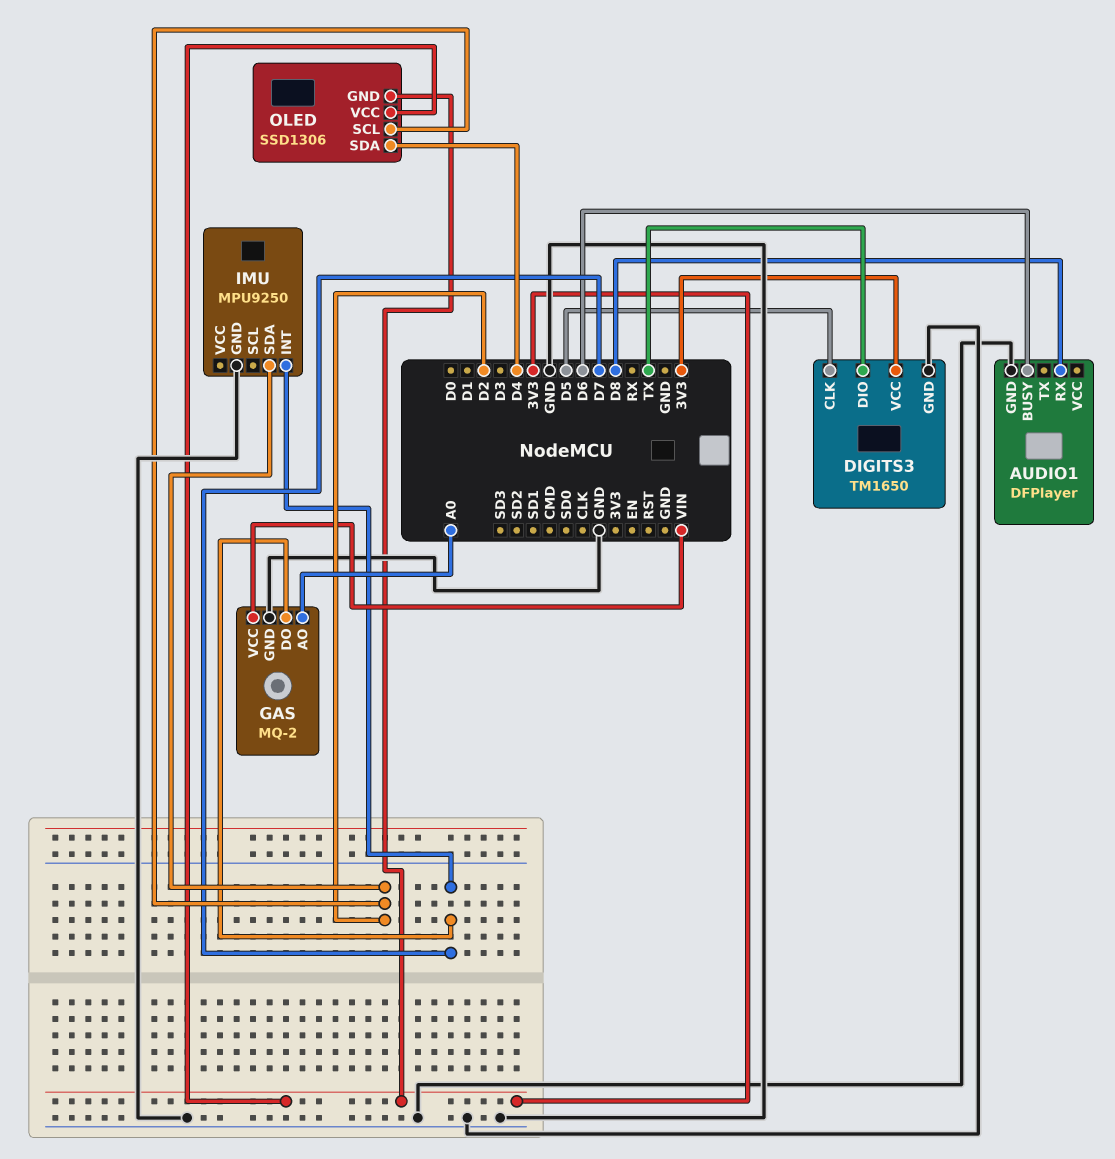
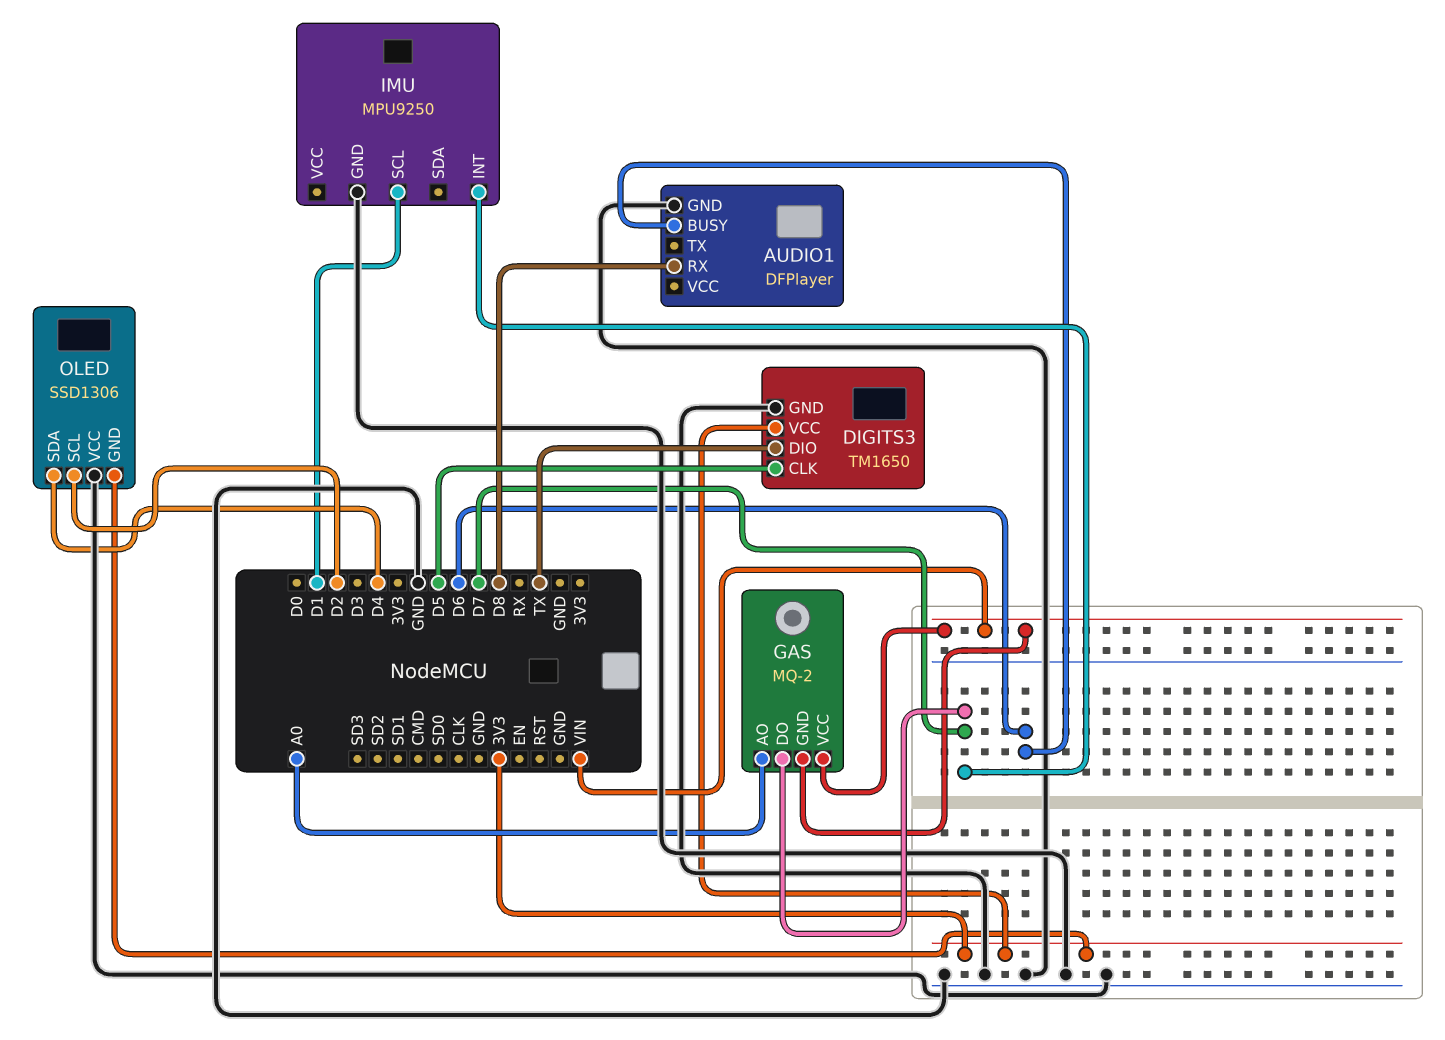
GAS pin GND: GND -> VIN
IMU pin SCL: none -> D1
IMU pin SDA: D2 -> none
OLED pin VCC: 3V3 -> GND

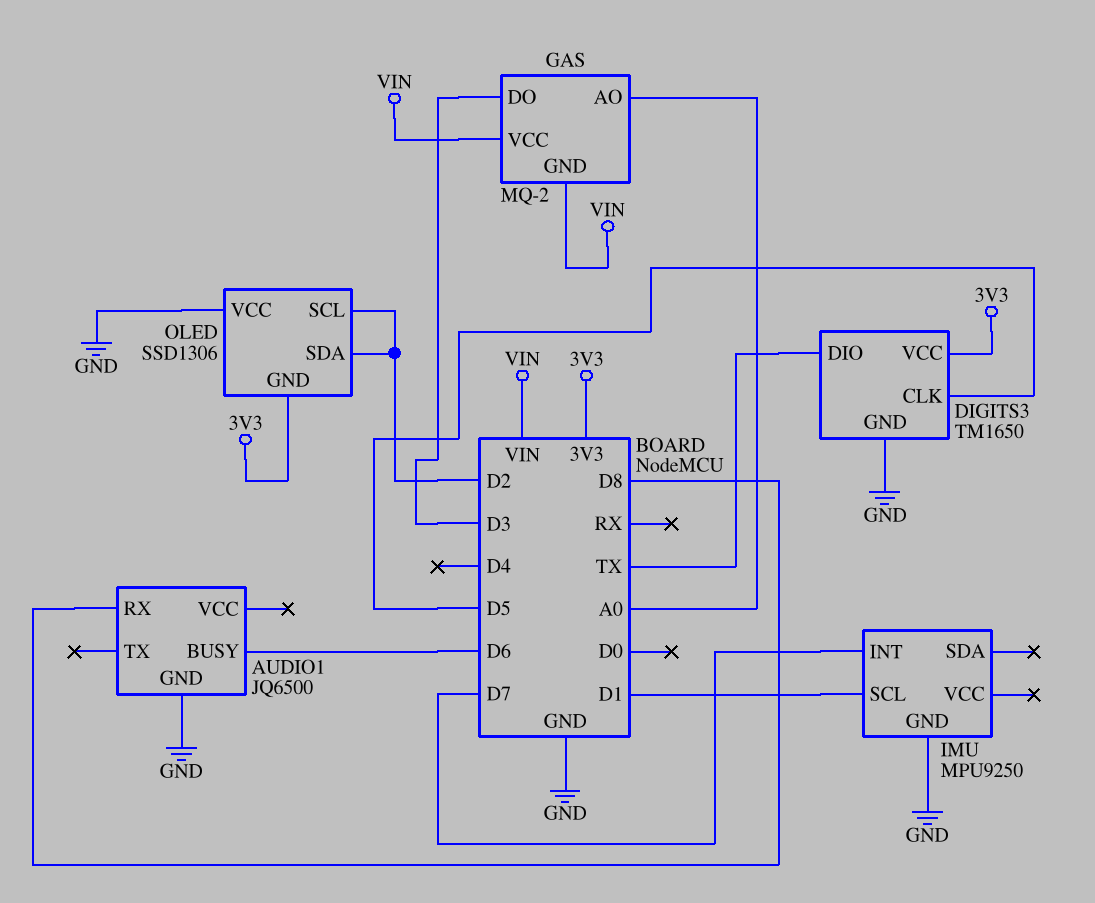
AUDIO1: DFPlayer -> JQ6500
GAS pin DO: D7 -> D3
OLED pin SDA: D4 -> D2

